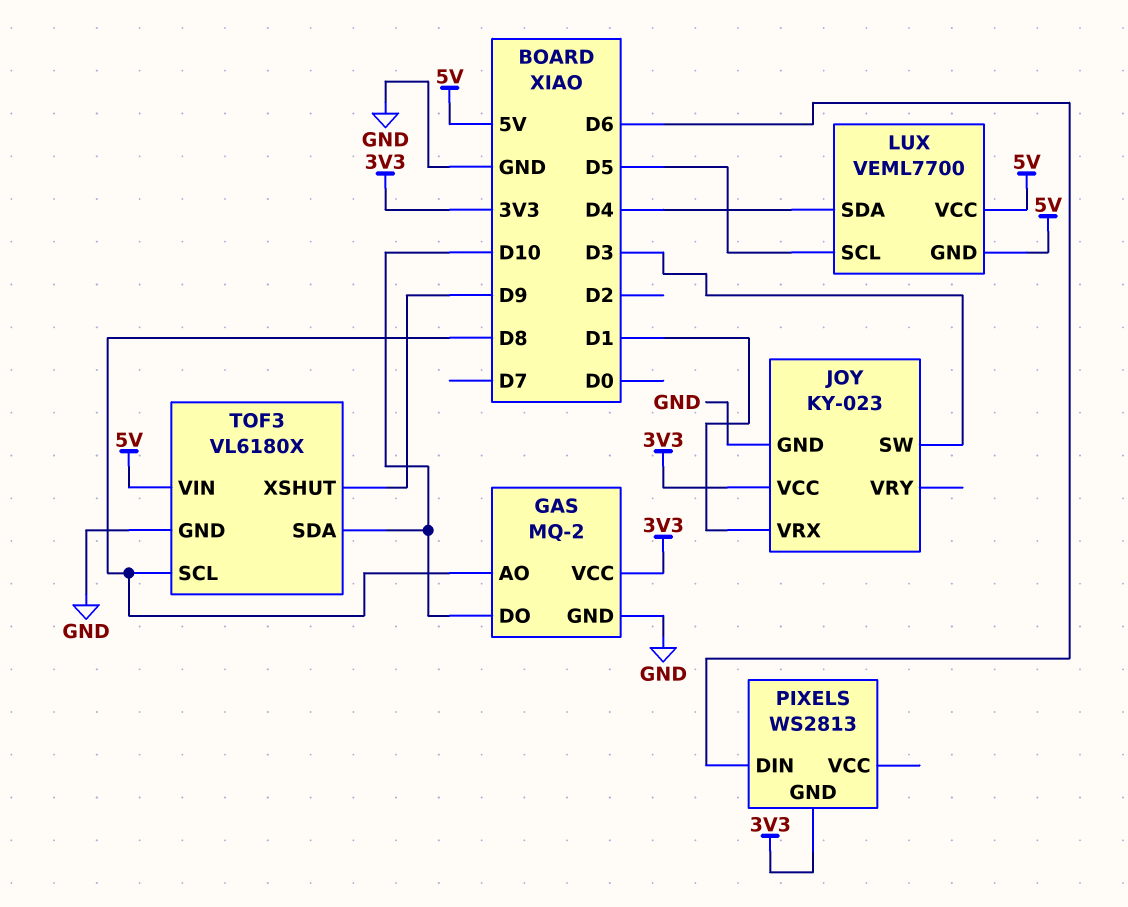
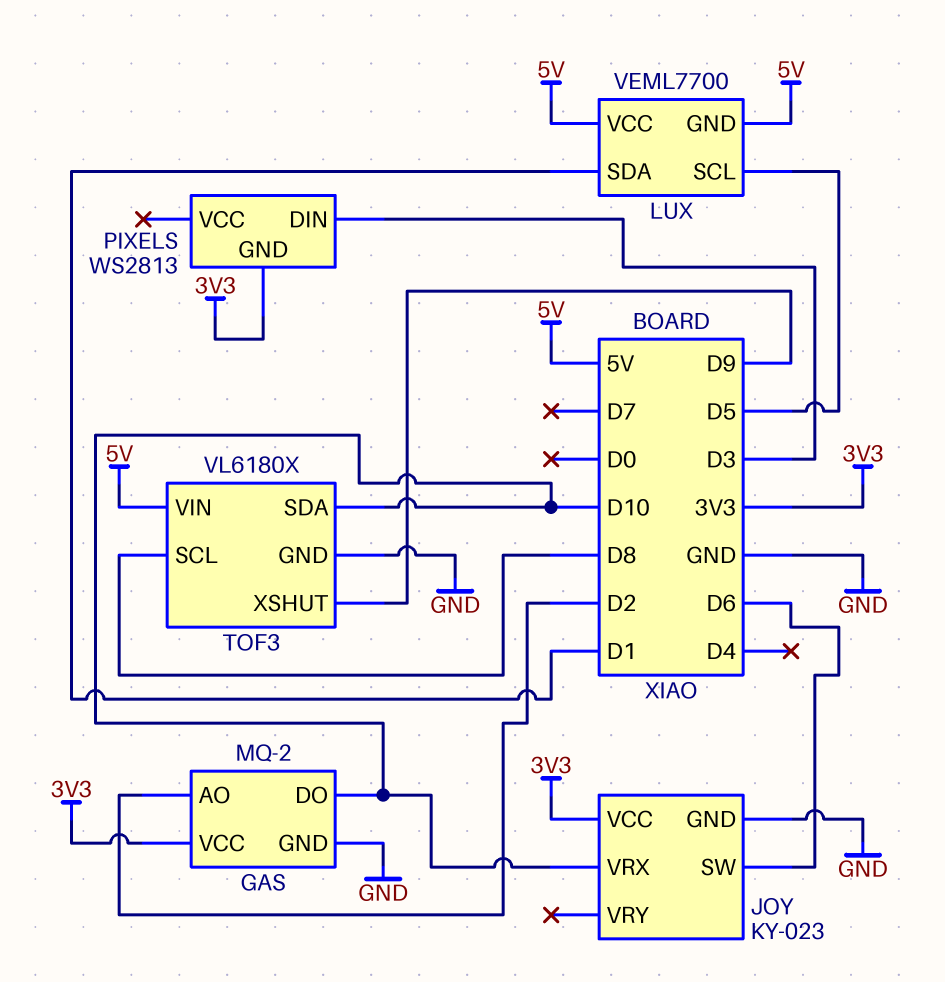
GAS pin AO: D8 -> D2
JOY pin SW: D3 -> D6
JOY pin VRX: D1 -> D10
LUX pin SDA: D4 -> D1
PIXELS pin DIN: D6 -> D3

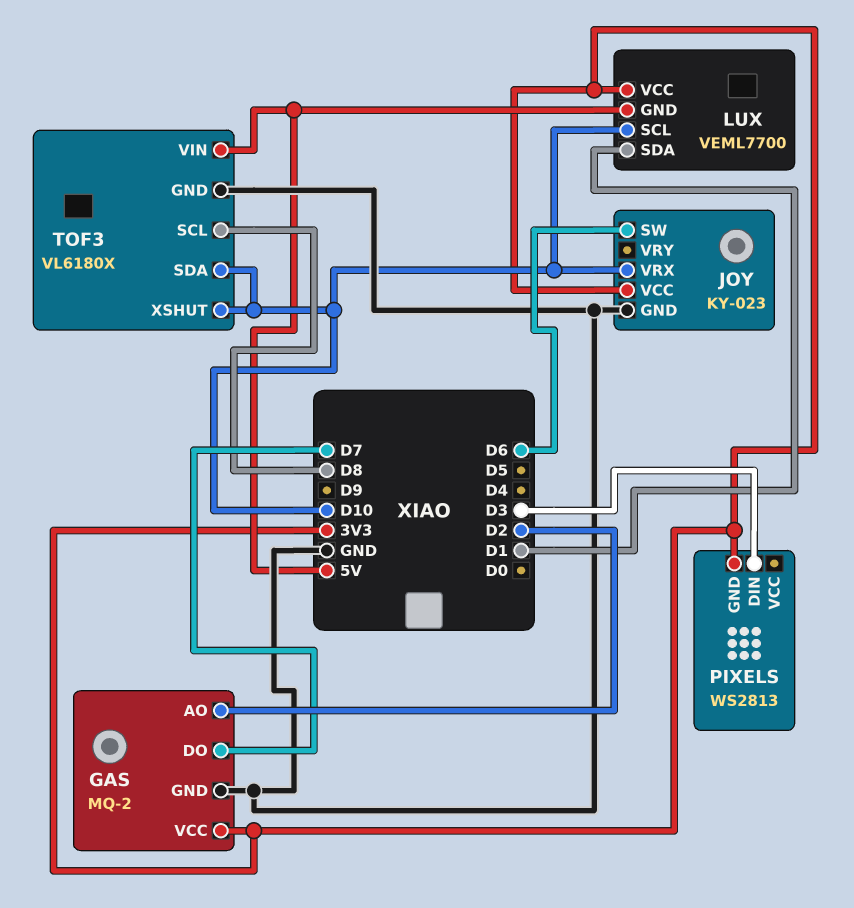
GAS pin DO: D10 -> D7
LUX pin SCL: D5 -> D10
LUX pin VCC: 5V -> 3V3
TOF3 pin XSHUT: D9 -> D10

